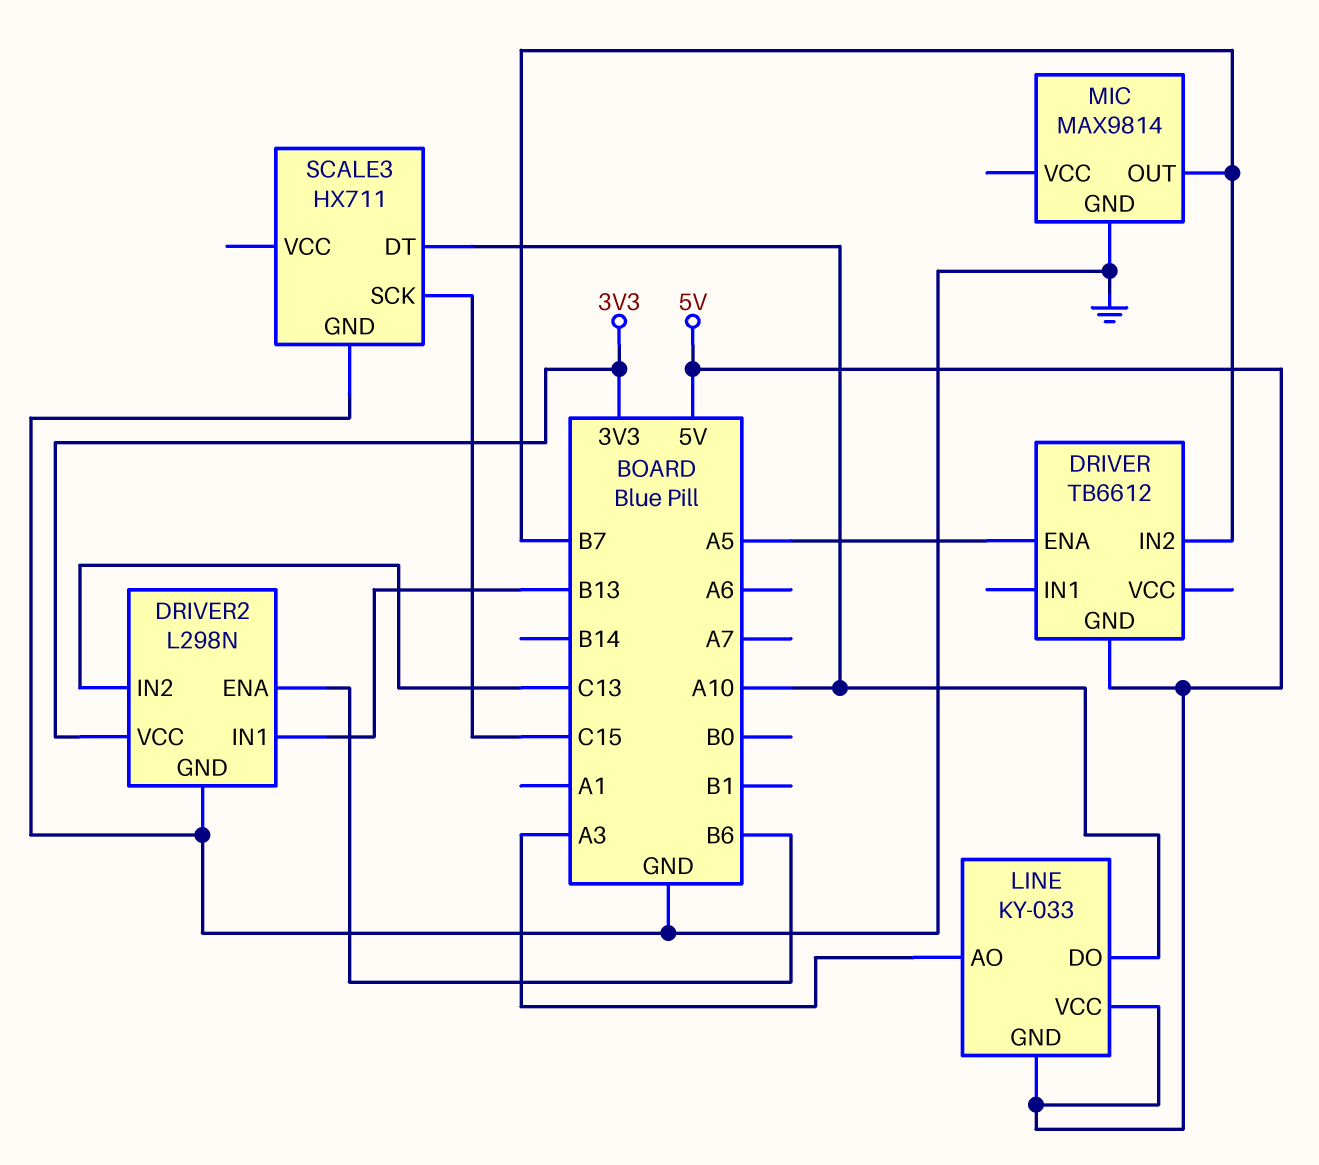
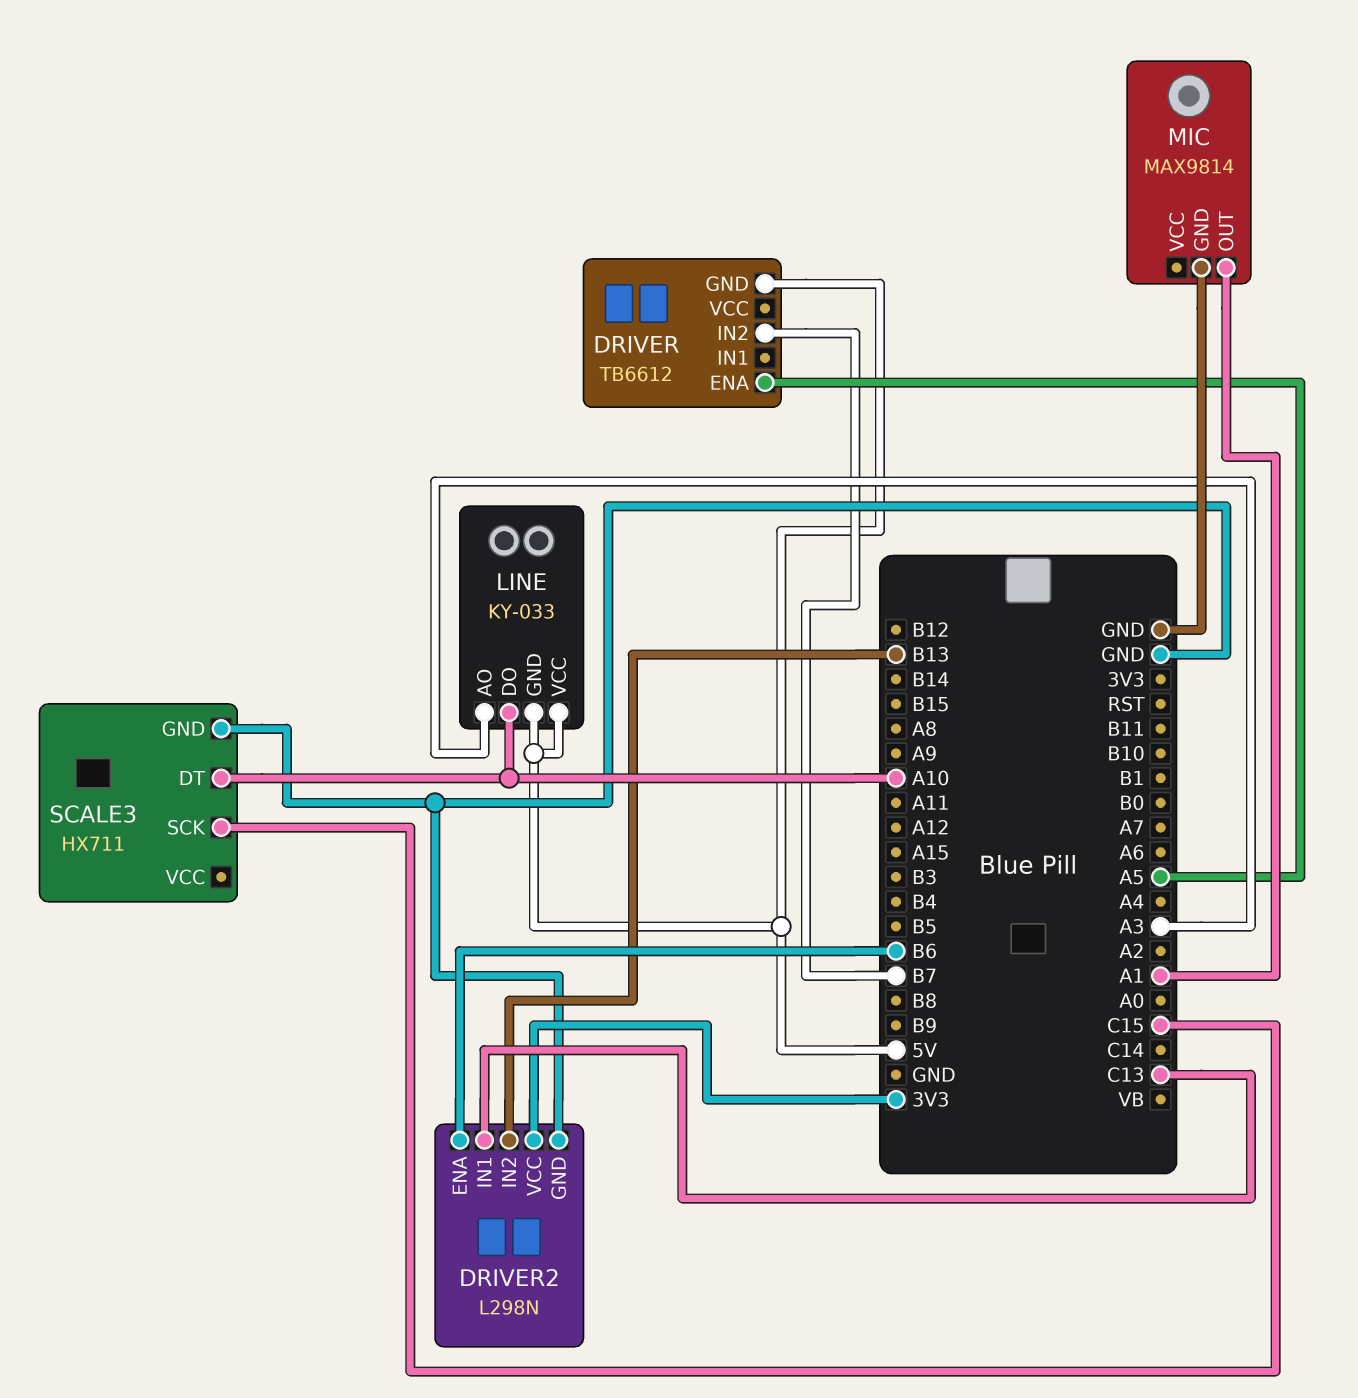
DRIVER2 pin IN1: B13 -> C13
DRIVER2 pin IN2: C13 -> B13
MIC pin OUT: B7 -> A1

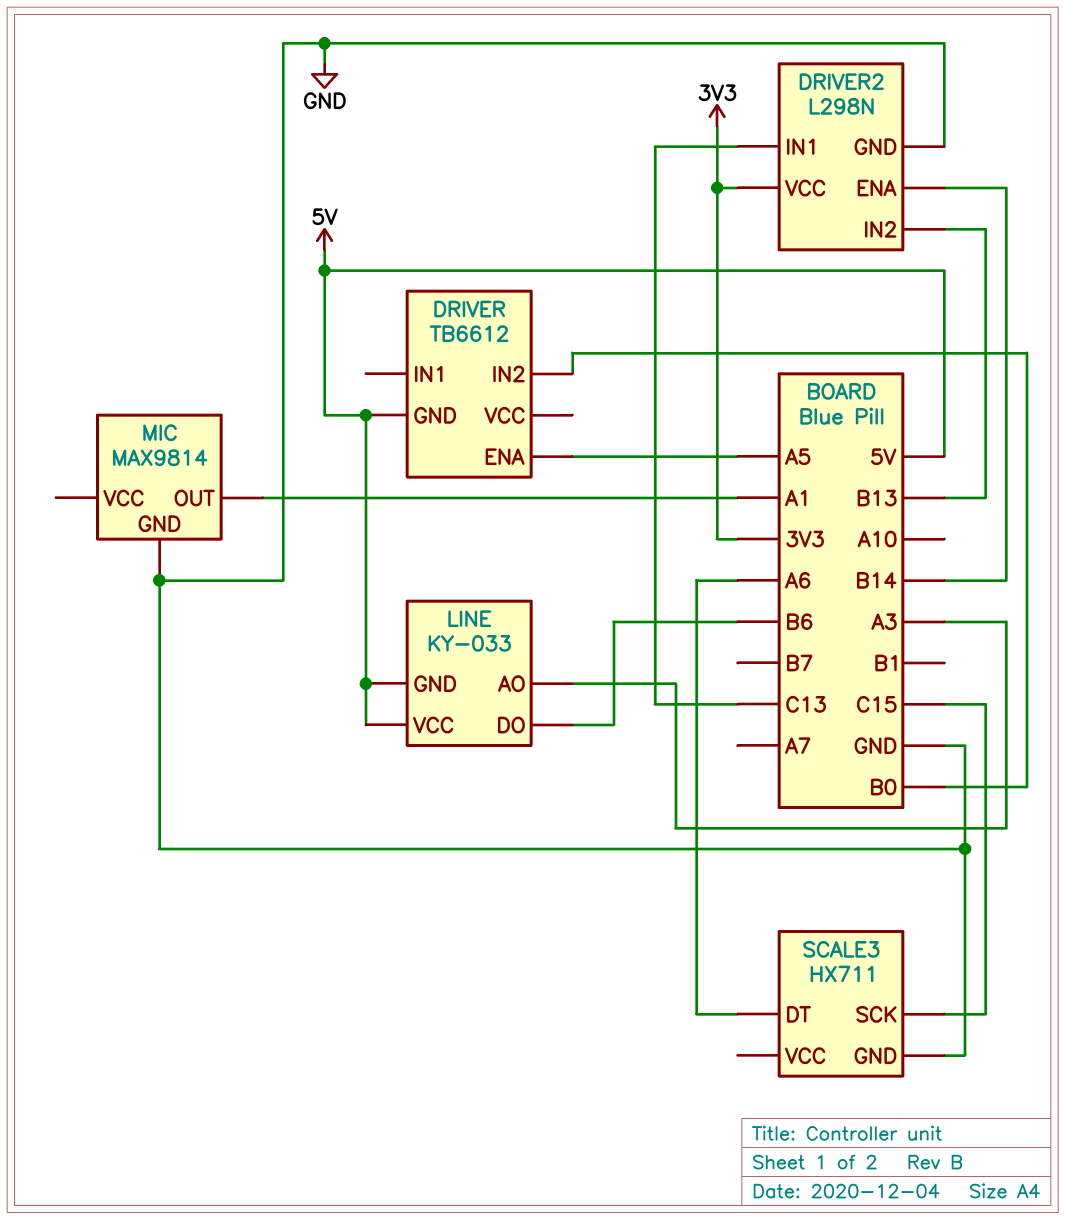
DRIVER pin IN2: B7 -> B0
DRIVER2 pin ENA: B6 -> B14
LINE pin DO: A10 -> B6
SCALE3 pin DT: A10 -> A6

